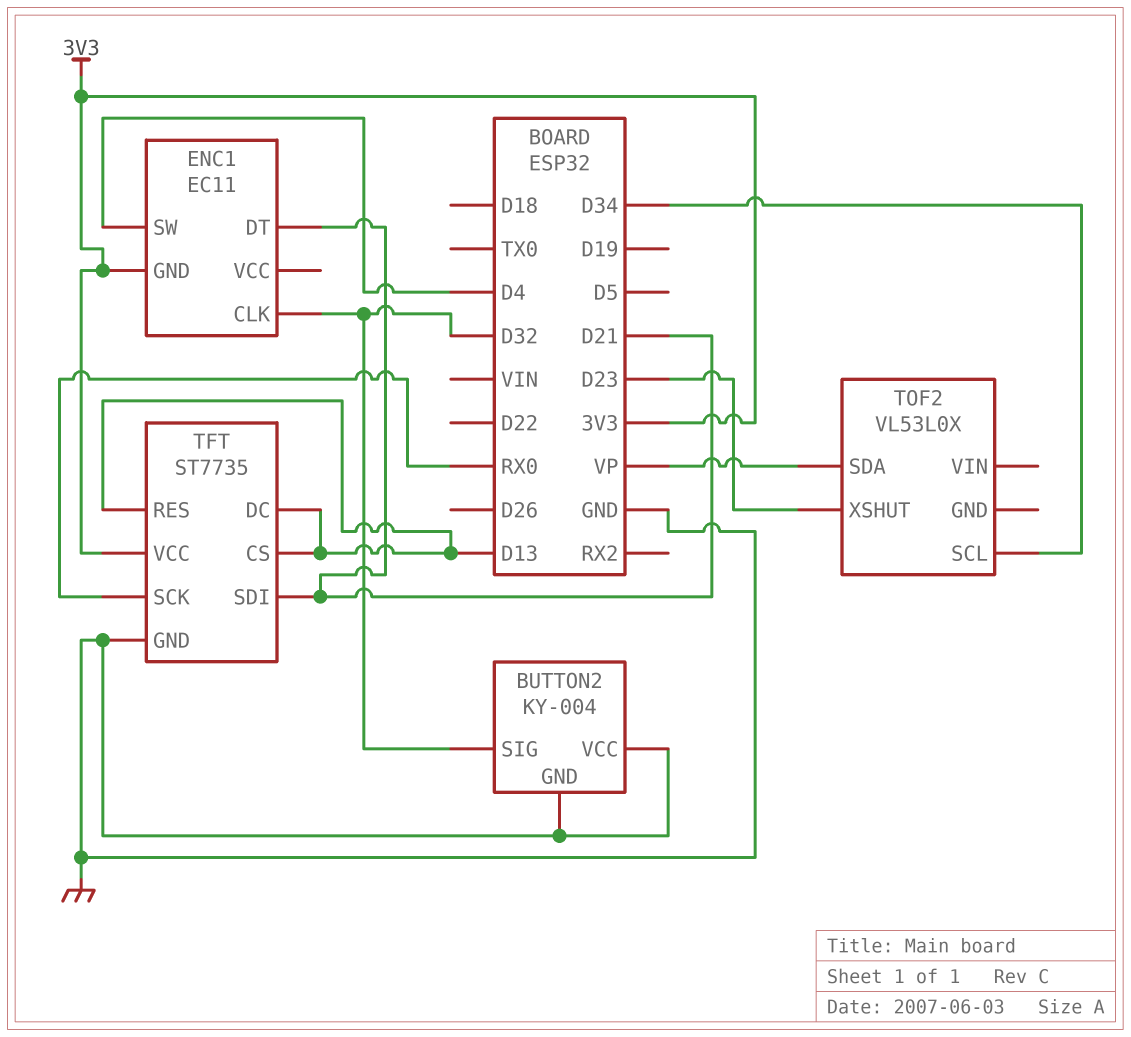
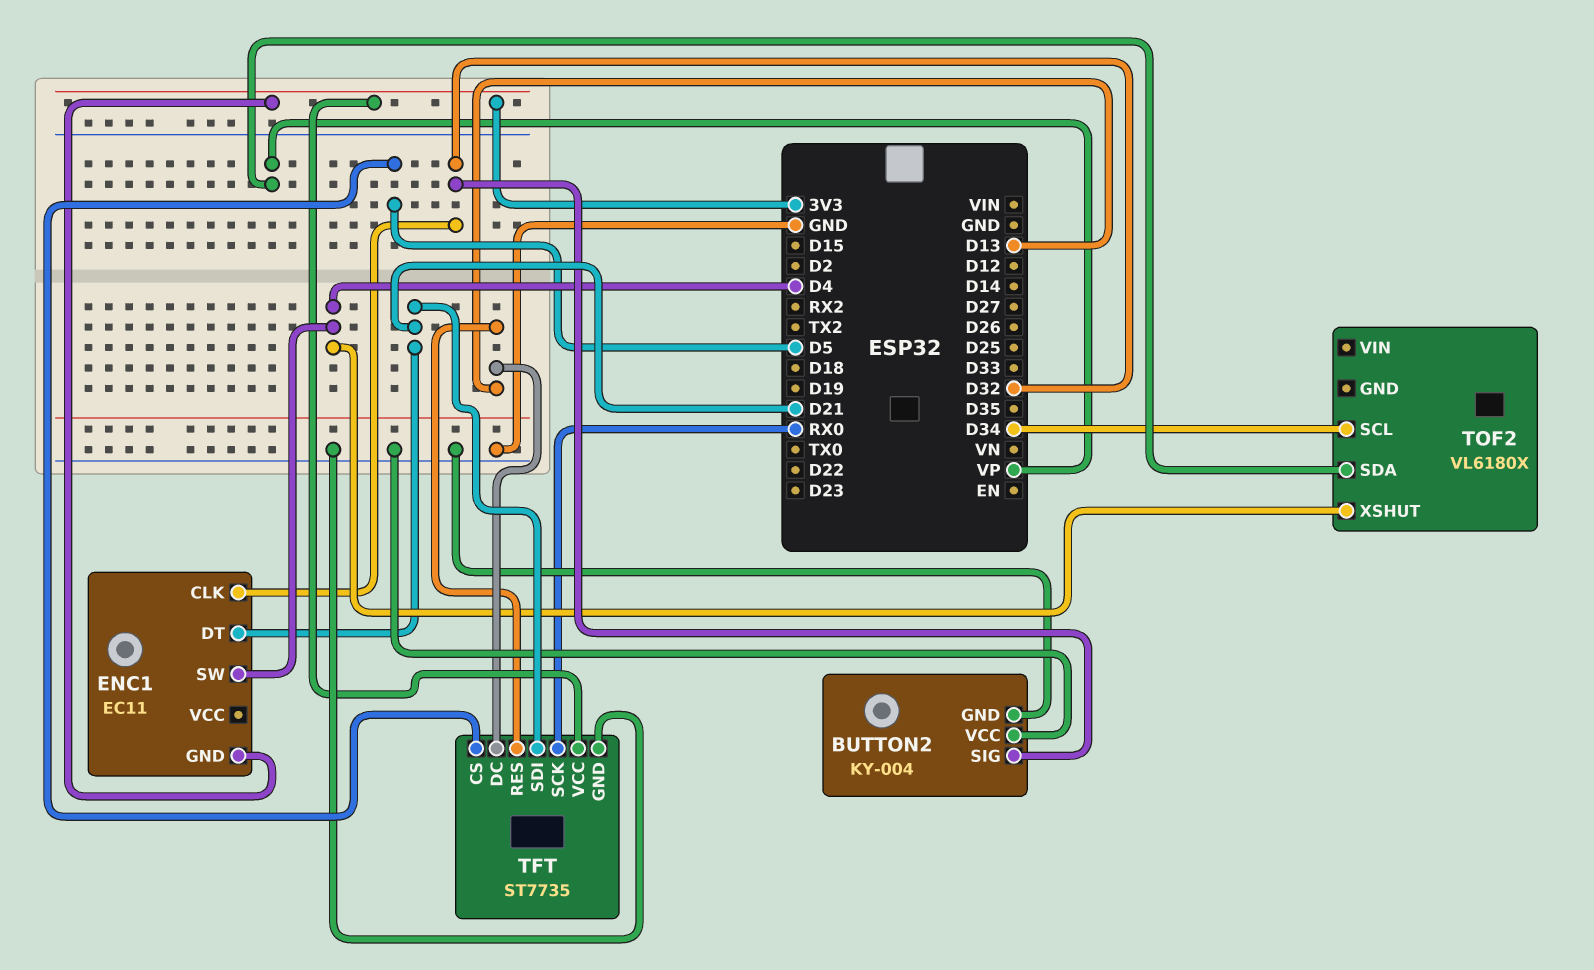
TFT pin CS: D13 -> D5
TOF2: VL53L0X -> VL6180X
TOF2 pin XSHUT: D23 -> D4

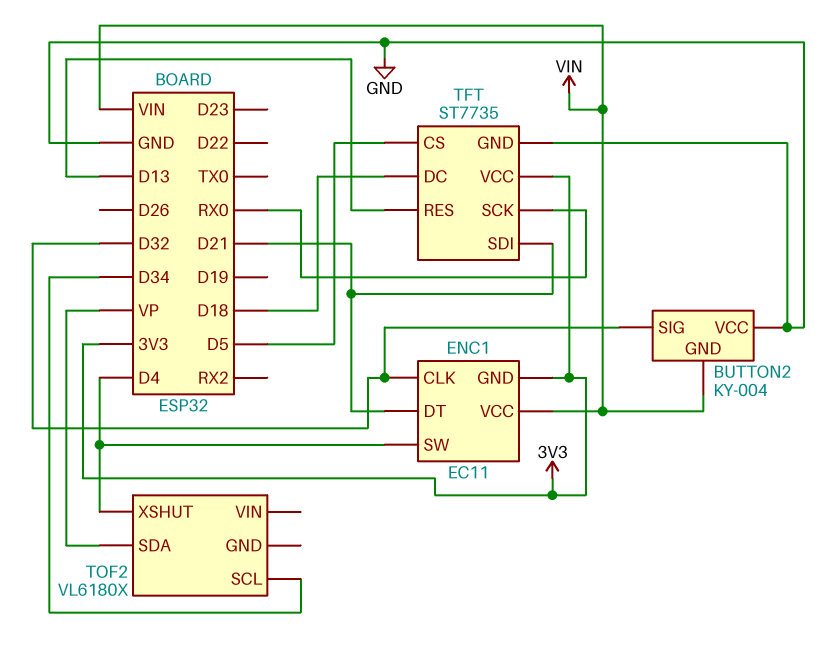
BUTTON2 pin GND: GND -> VIN
ENC1 pin VCC: none -> VIN
TFT pin DC: D13 -> D18

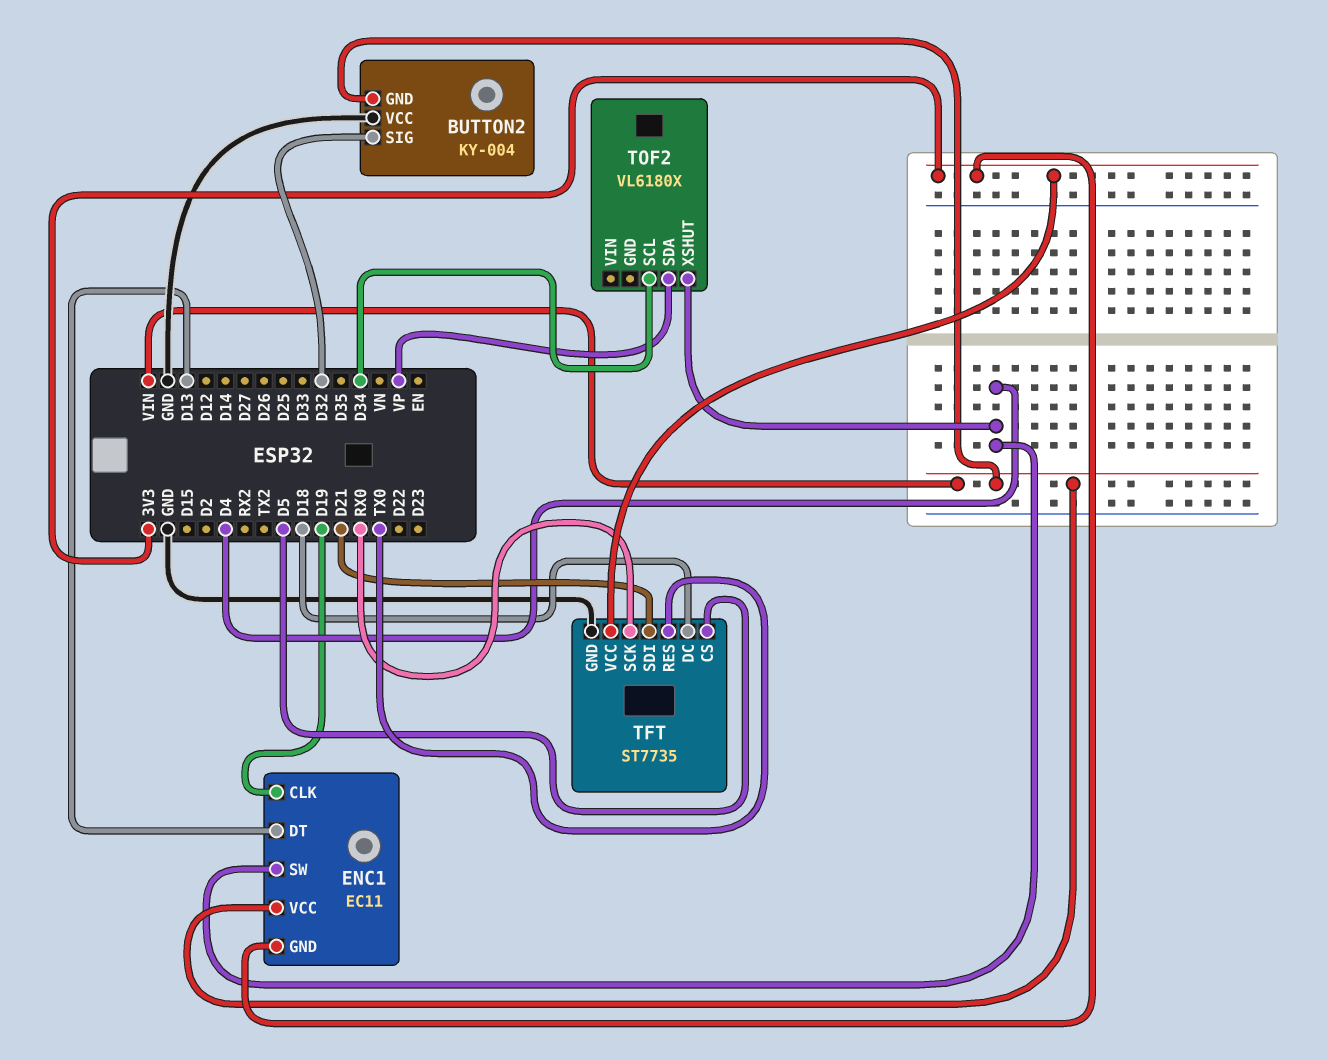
ENC1 pin CLK: D32 -> D19
ENC1 pin DT: D21 -> D13
TFT pin RES: D13 -> TX0

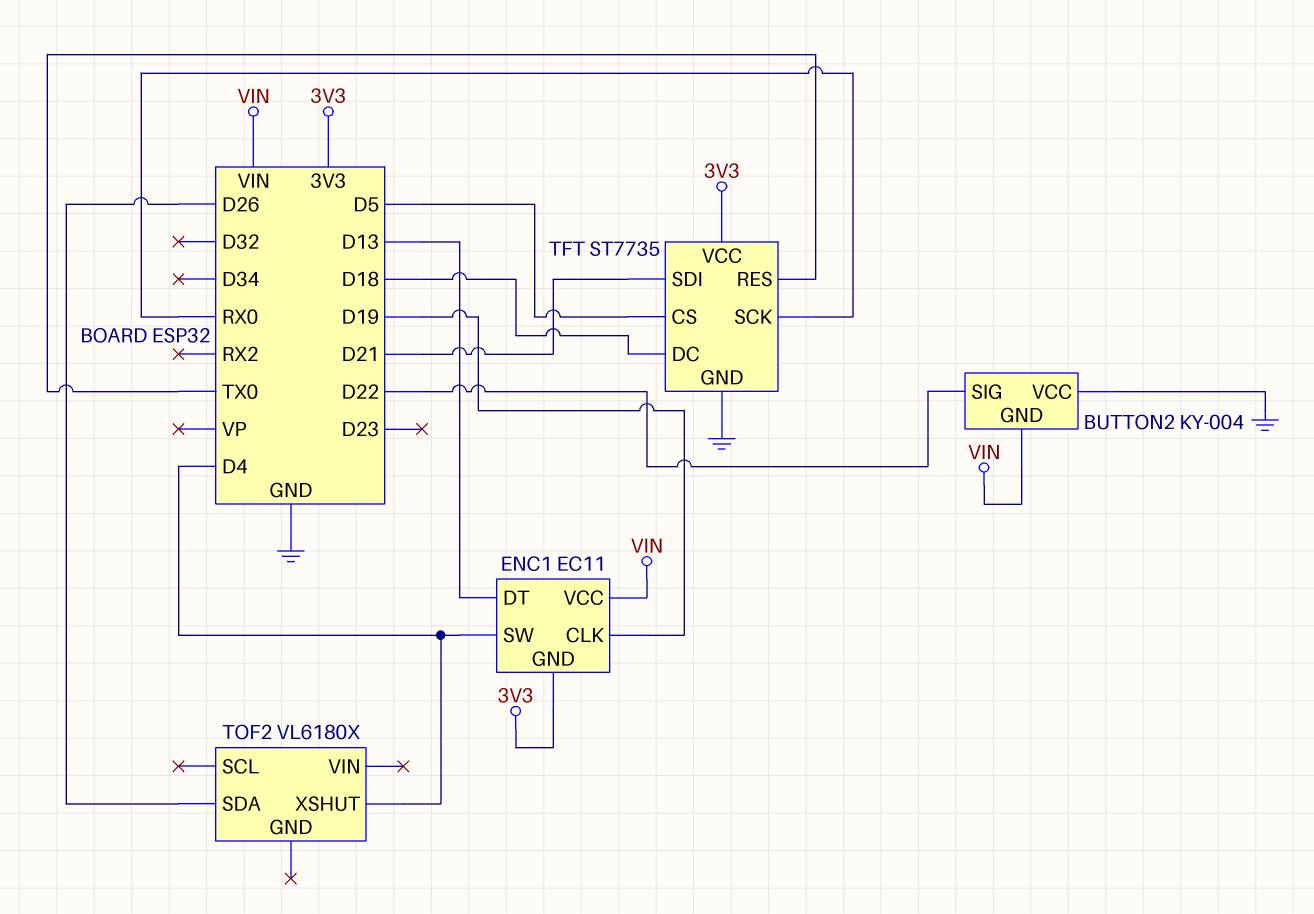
BUTTON2 pin SIG: D32 -> D22
TOF2 pin SCL: D34 -> none
TOF2 pin SDA: VP -> D26

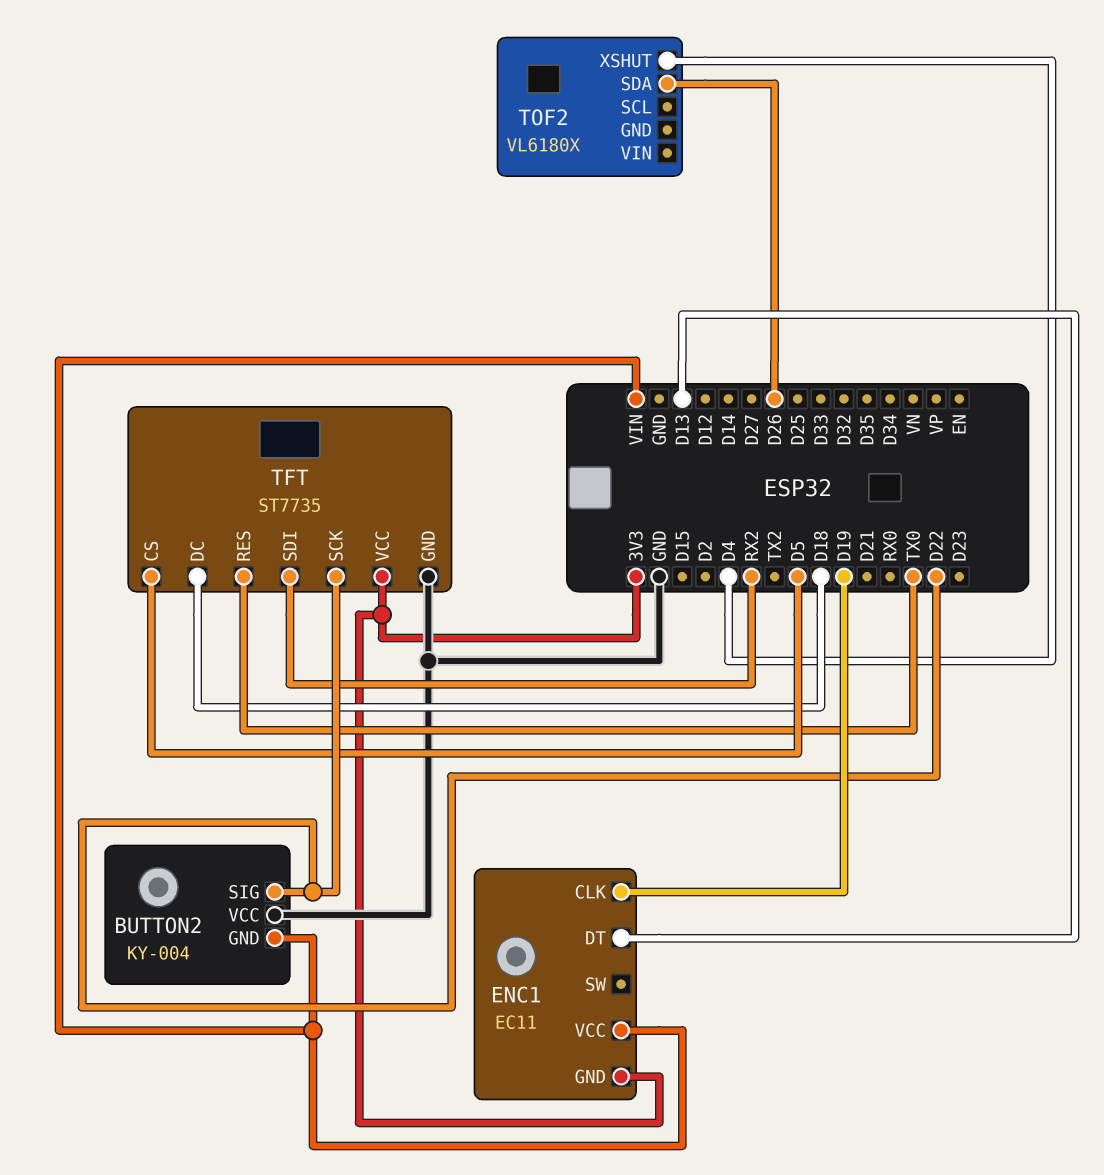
ENC1 pin SW: D4 -> none
TFT pin SCK: RX0 -> D22
TFT pin SDI: D21 -> RX2

